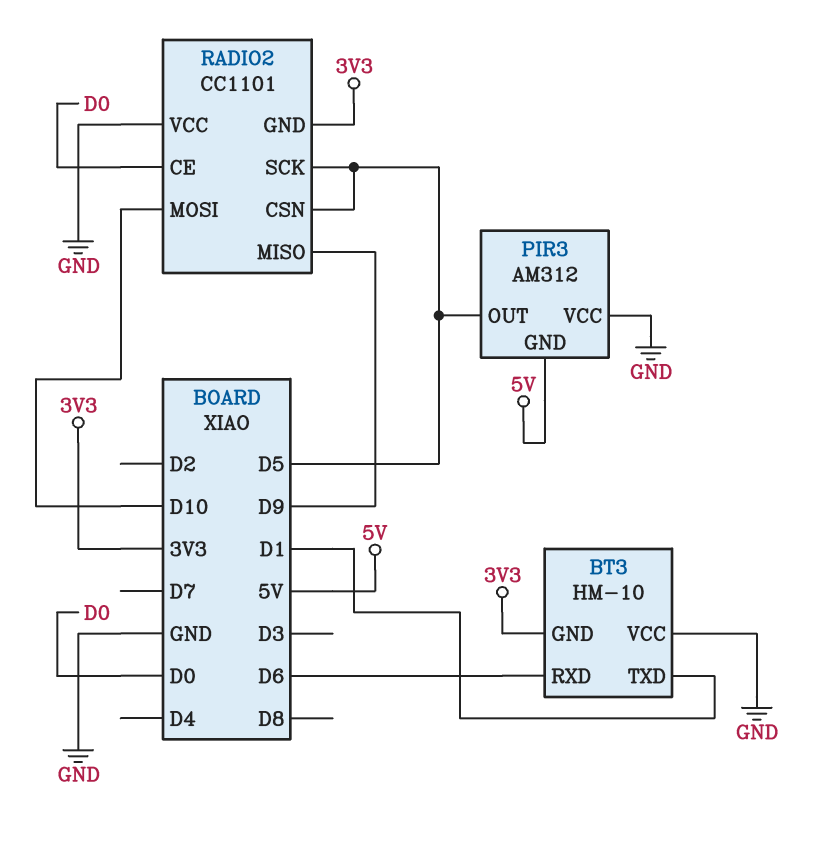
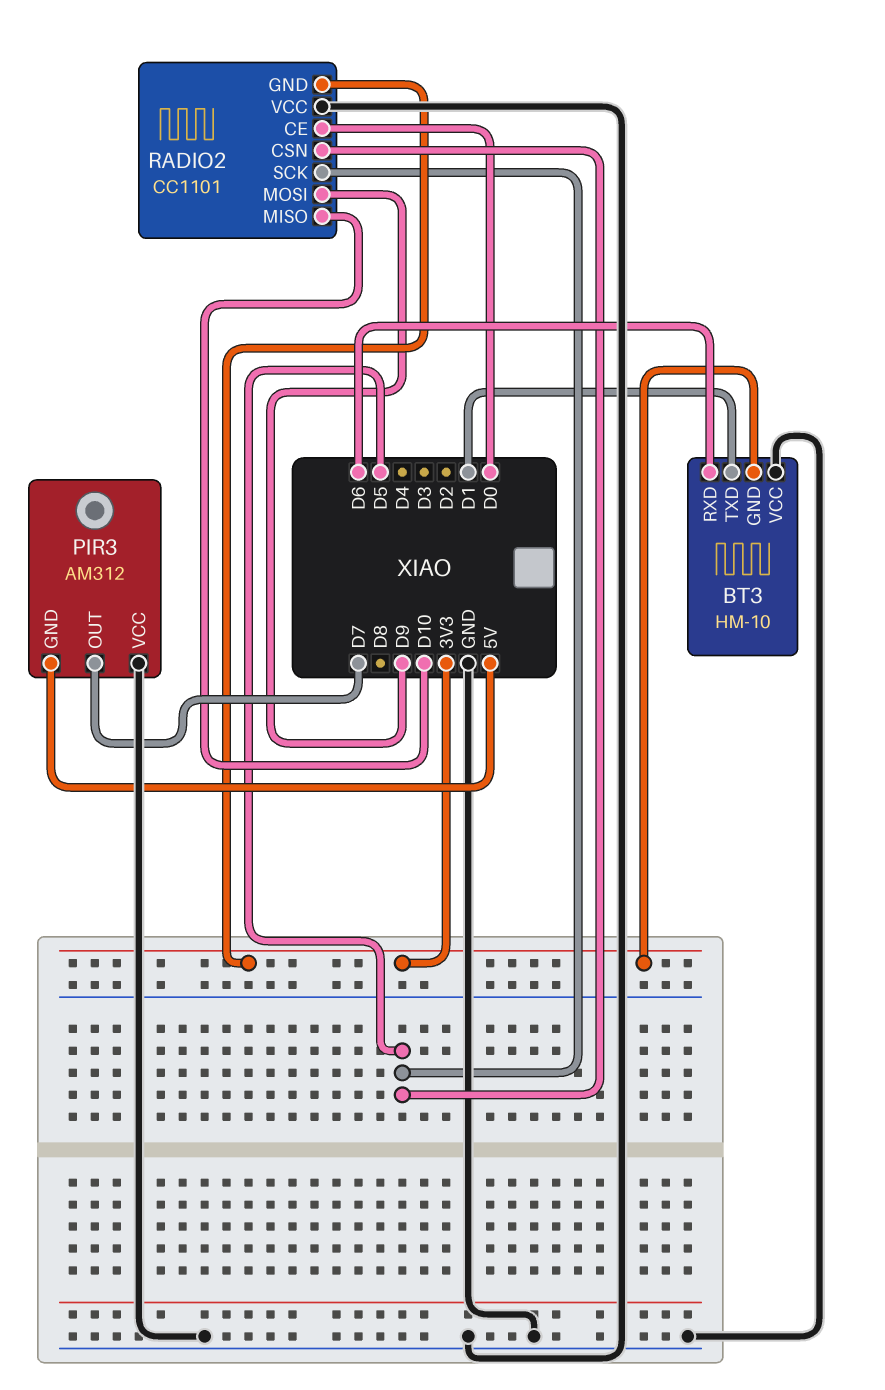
PIR3 pin OUT: D5 -> D7
RADIO2 pin MISO: D9 -> D10
RADIO2 pin MOSI: D10 -> D9

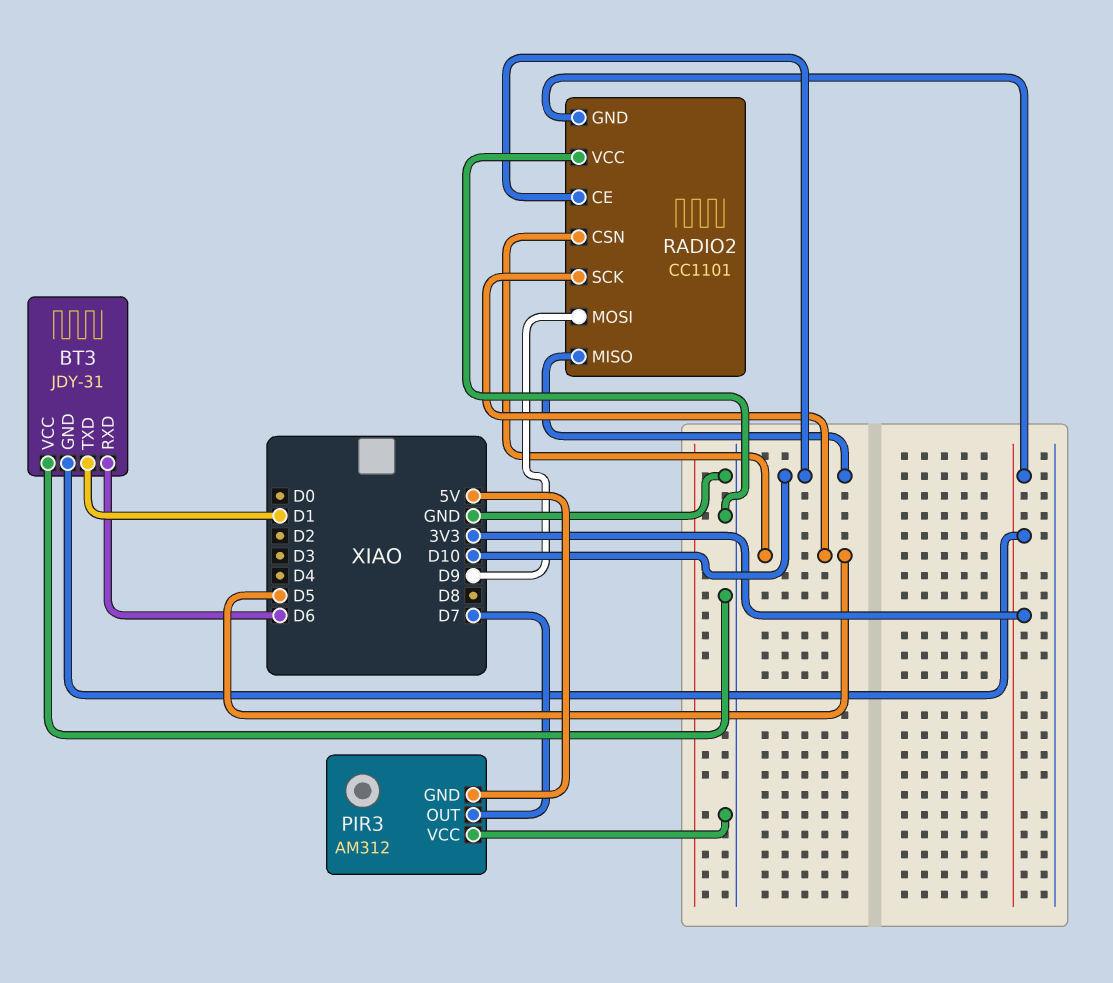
BT3: HM-10 -> JDY-31
RADIO2 pin CE: D0 -> D10

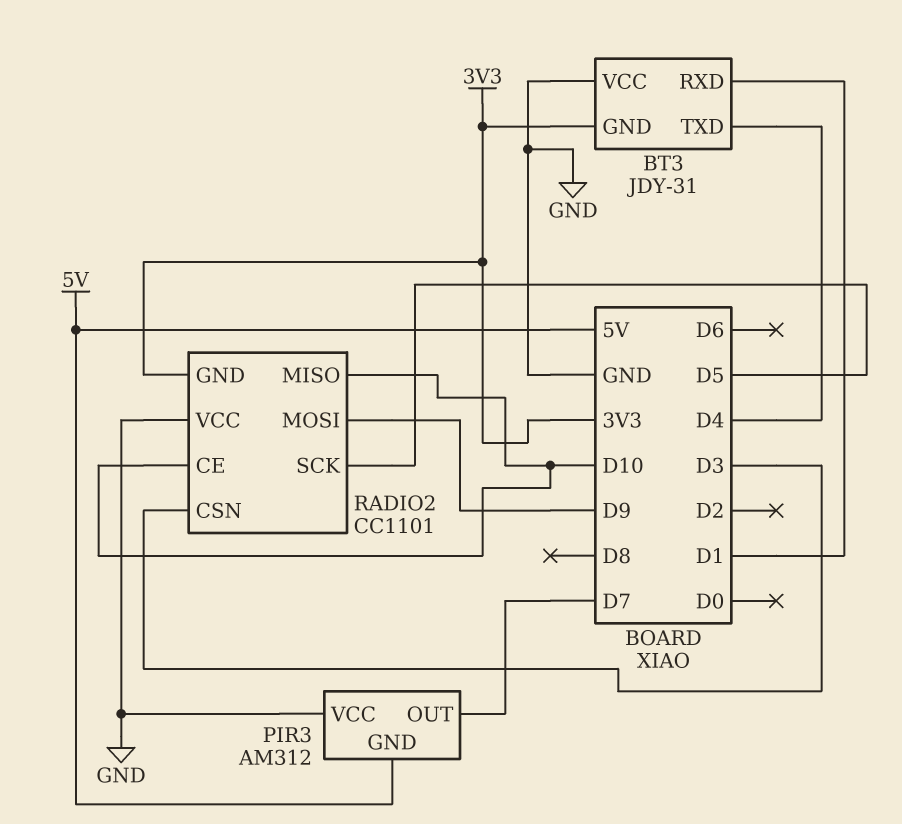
BT3 pin RXD: D6 -> D1
BT3 pin TXD: D1 -> D4
RADIO2 pin CSN: D5 -> D3

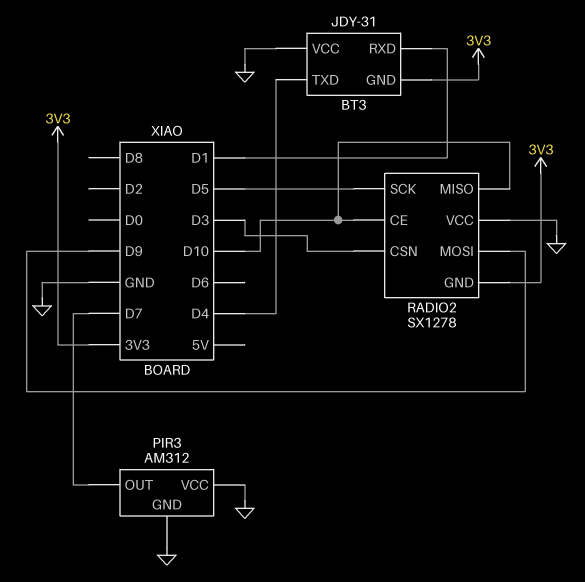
PIR3 pin GND: 5V -> GND
RADIO2: CC1101 -> SX1278

